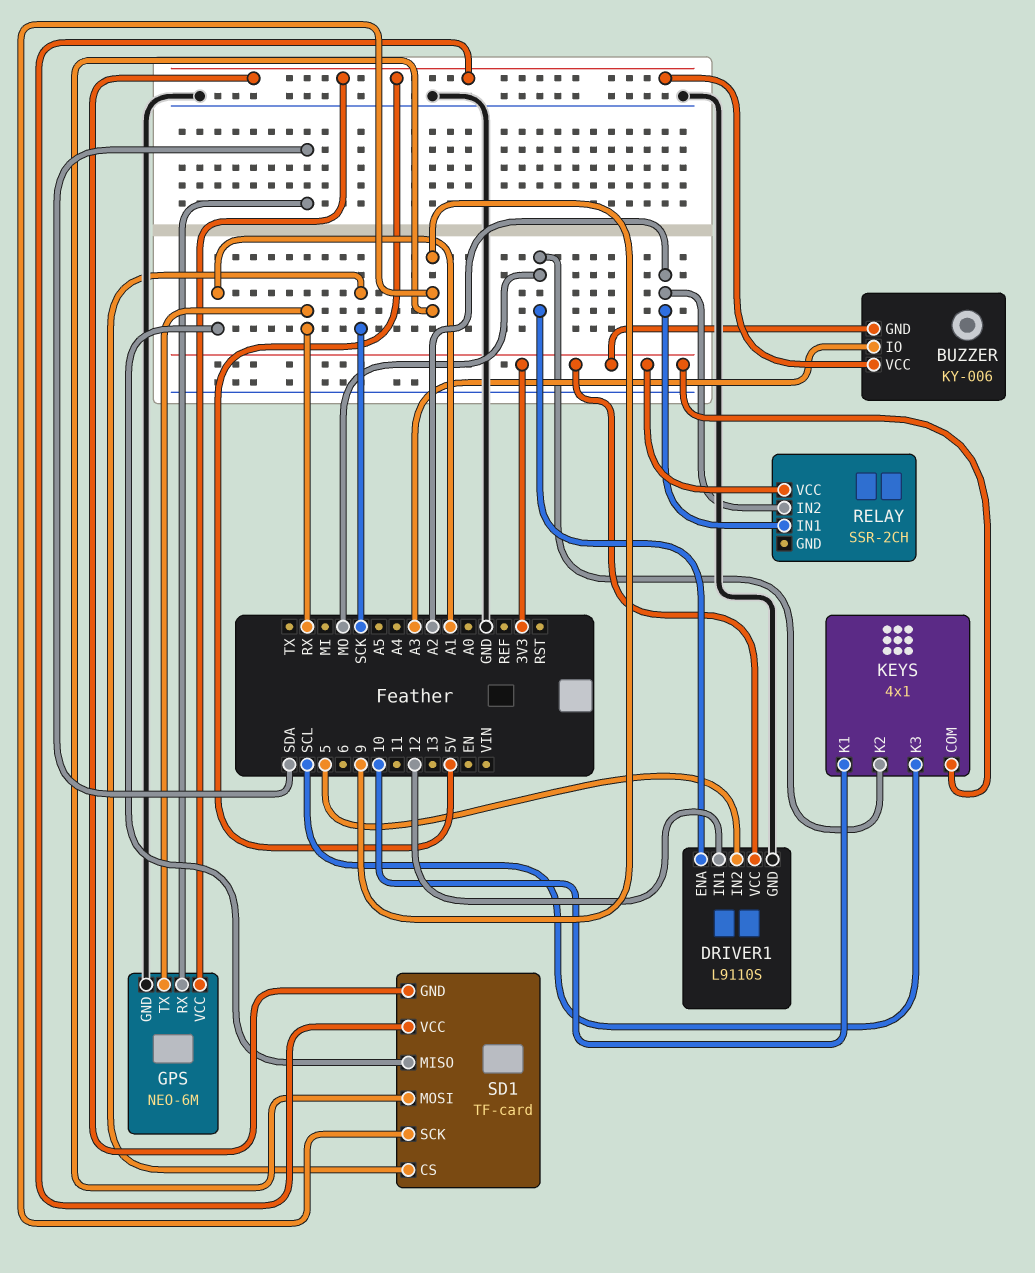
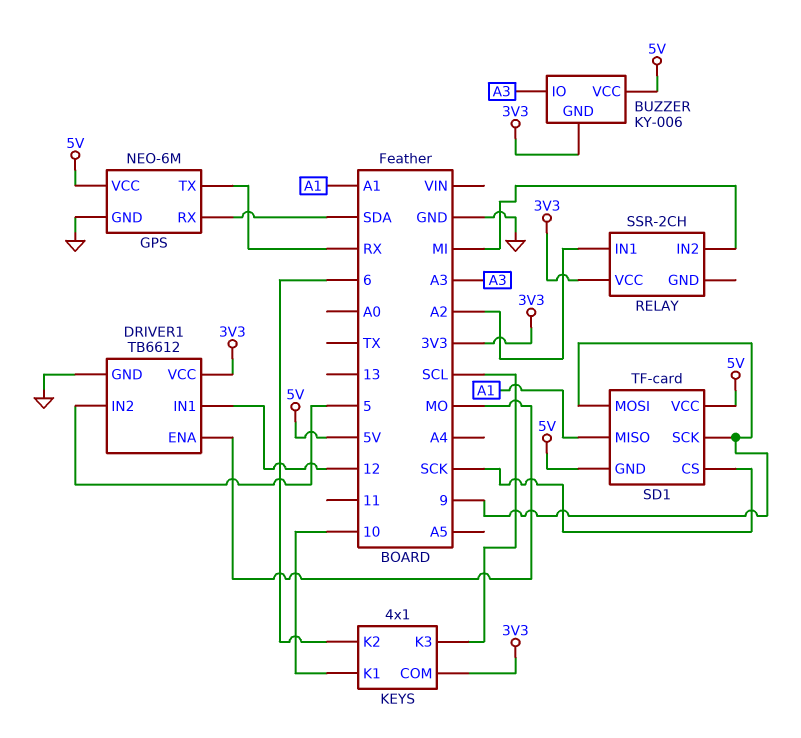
DRIVER1: L9110S -> TB6612
KEYS pin K2: MO -> 6
RELAY pin IN2: A2 -> MI

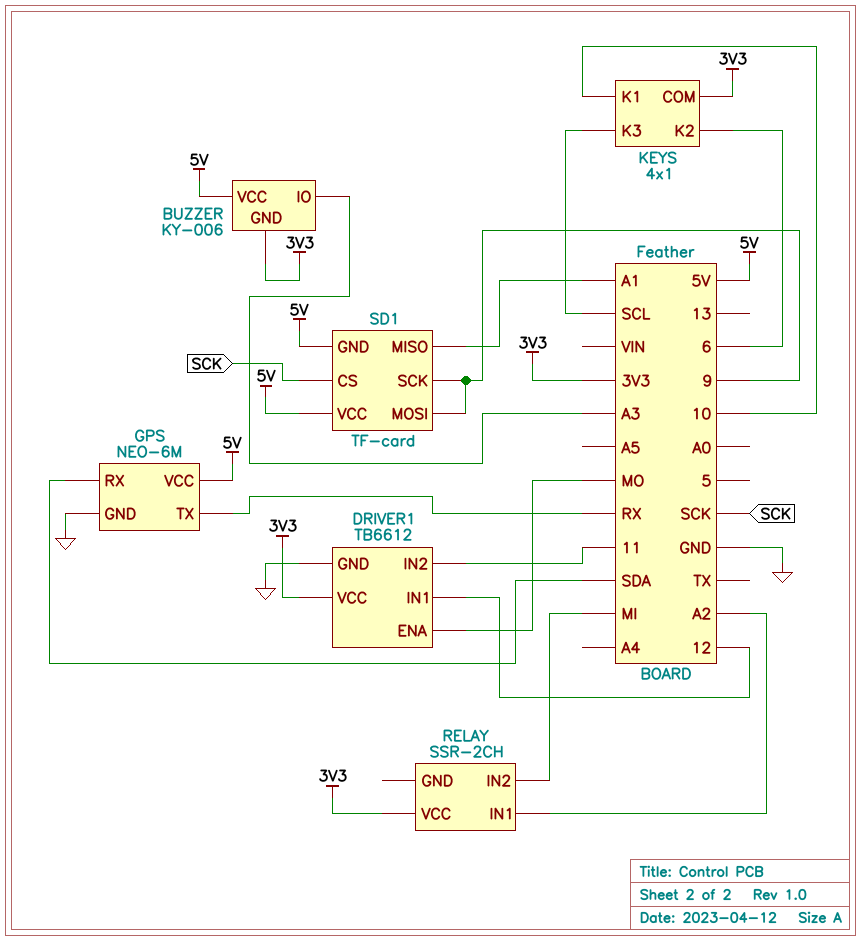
DRIVER1 pin IN2: 5 -> 11

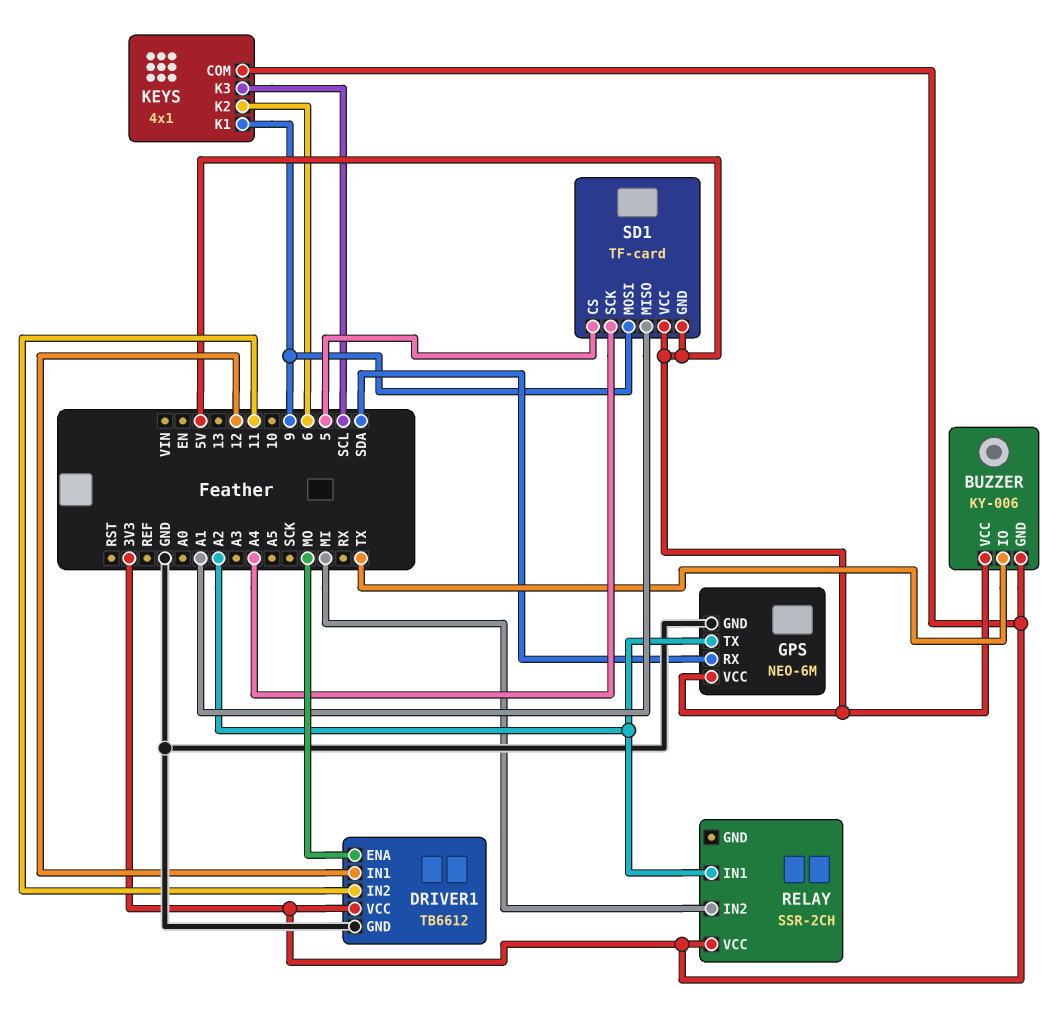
BUZZER pin IO: A3 -> TX
GPS pin TX: RX -> A2
KEYS pin K1: 10 -> 9
SD1 pin CS: SCK -> 5
SD1 pin SCK: 9 -> A4

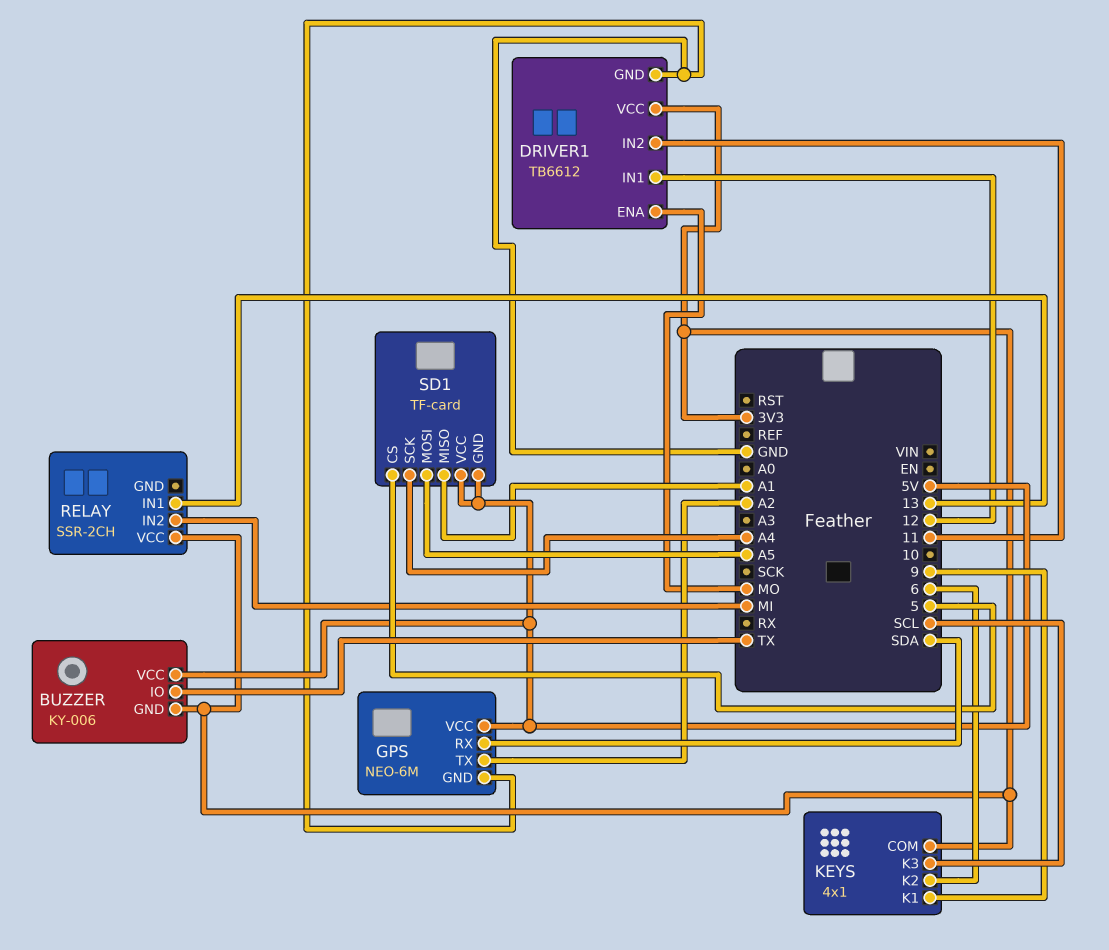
RELAY pin IN1: A2 -> 13
SD1 pin MOSI: 9 -> A5

